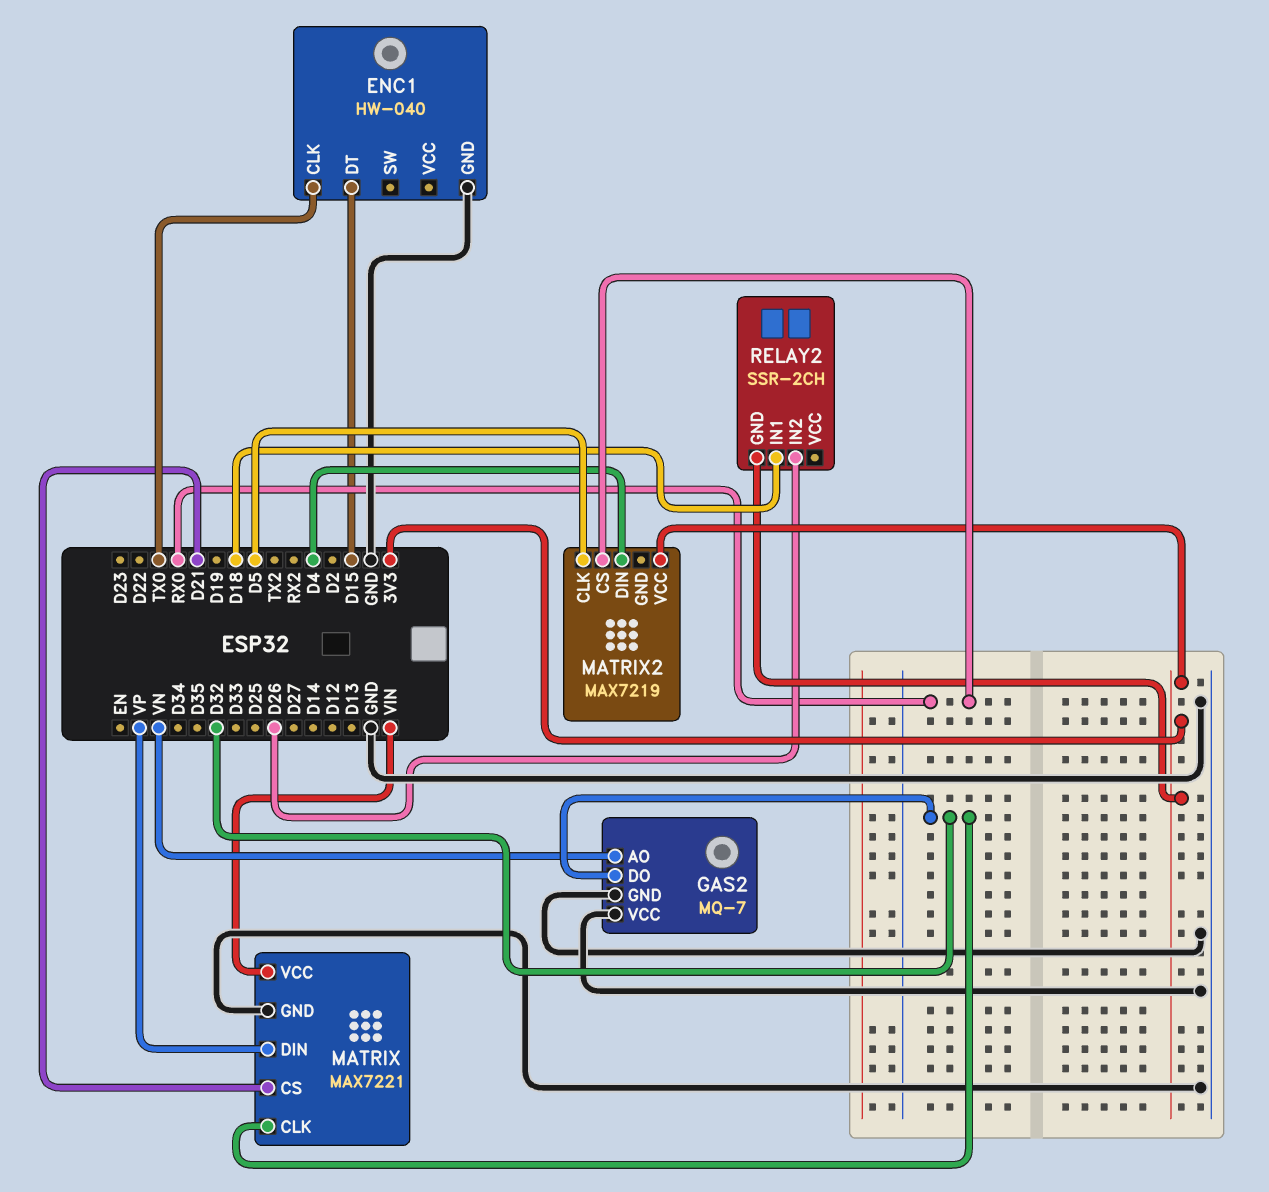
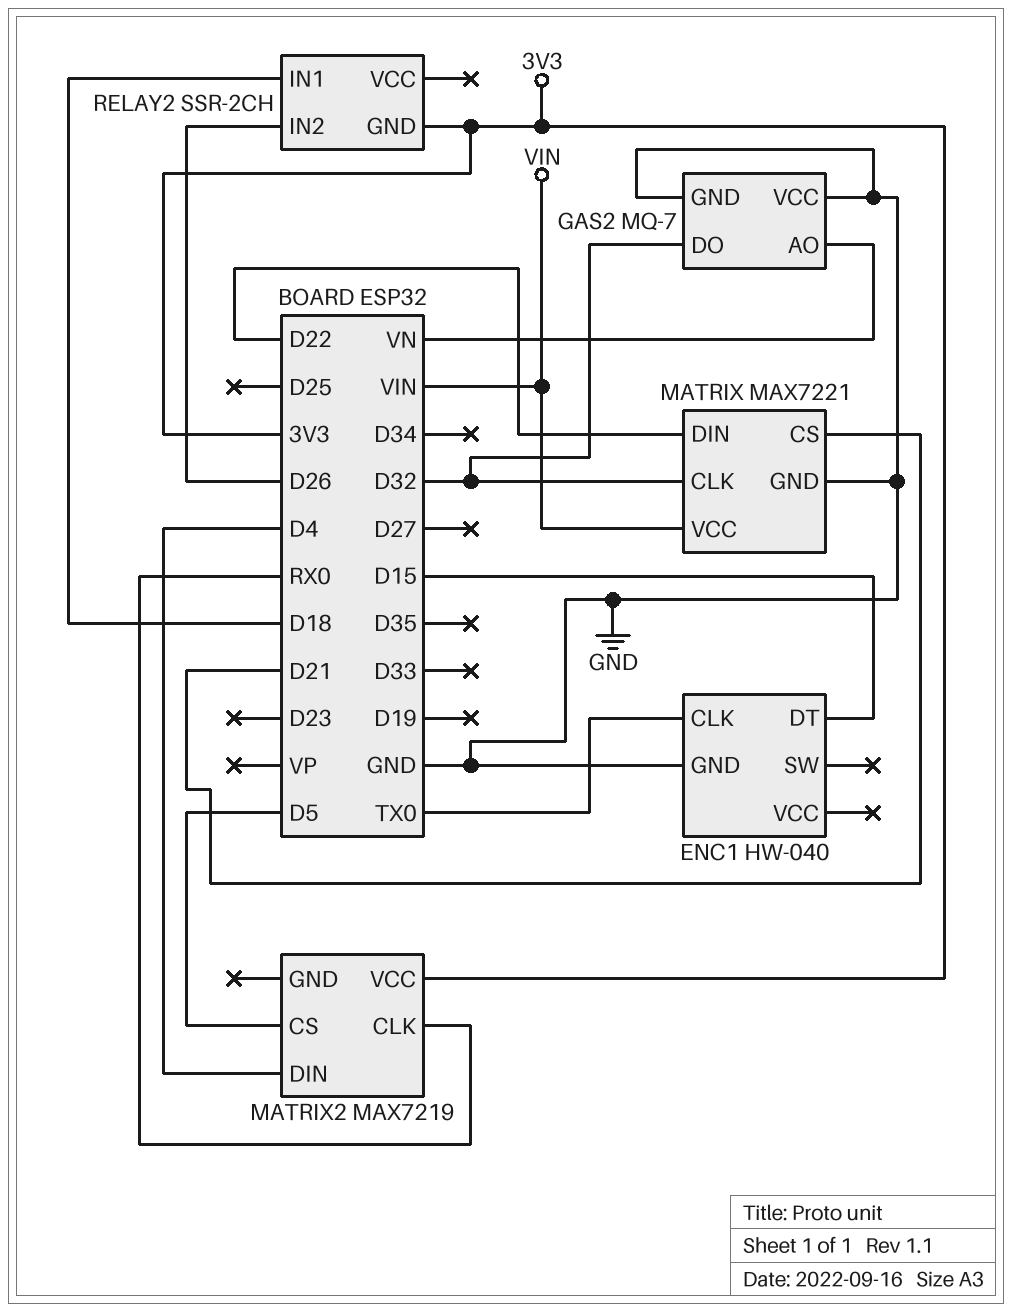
MATRIX pin DIN: VP -> D22
MATRIX2 pin CLK: D5 -> RX0
MATRIX2 pin CS: RX0 -> D5

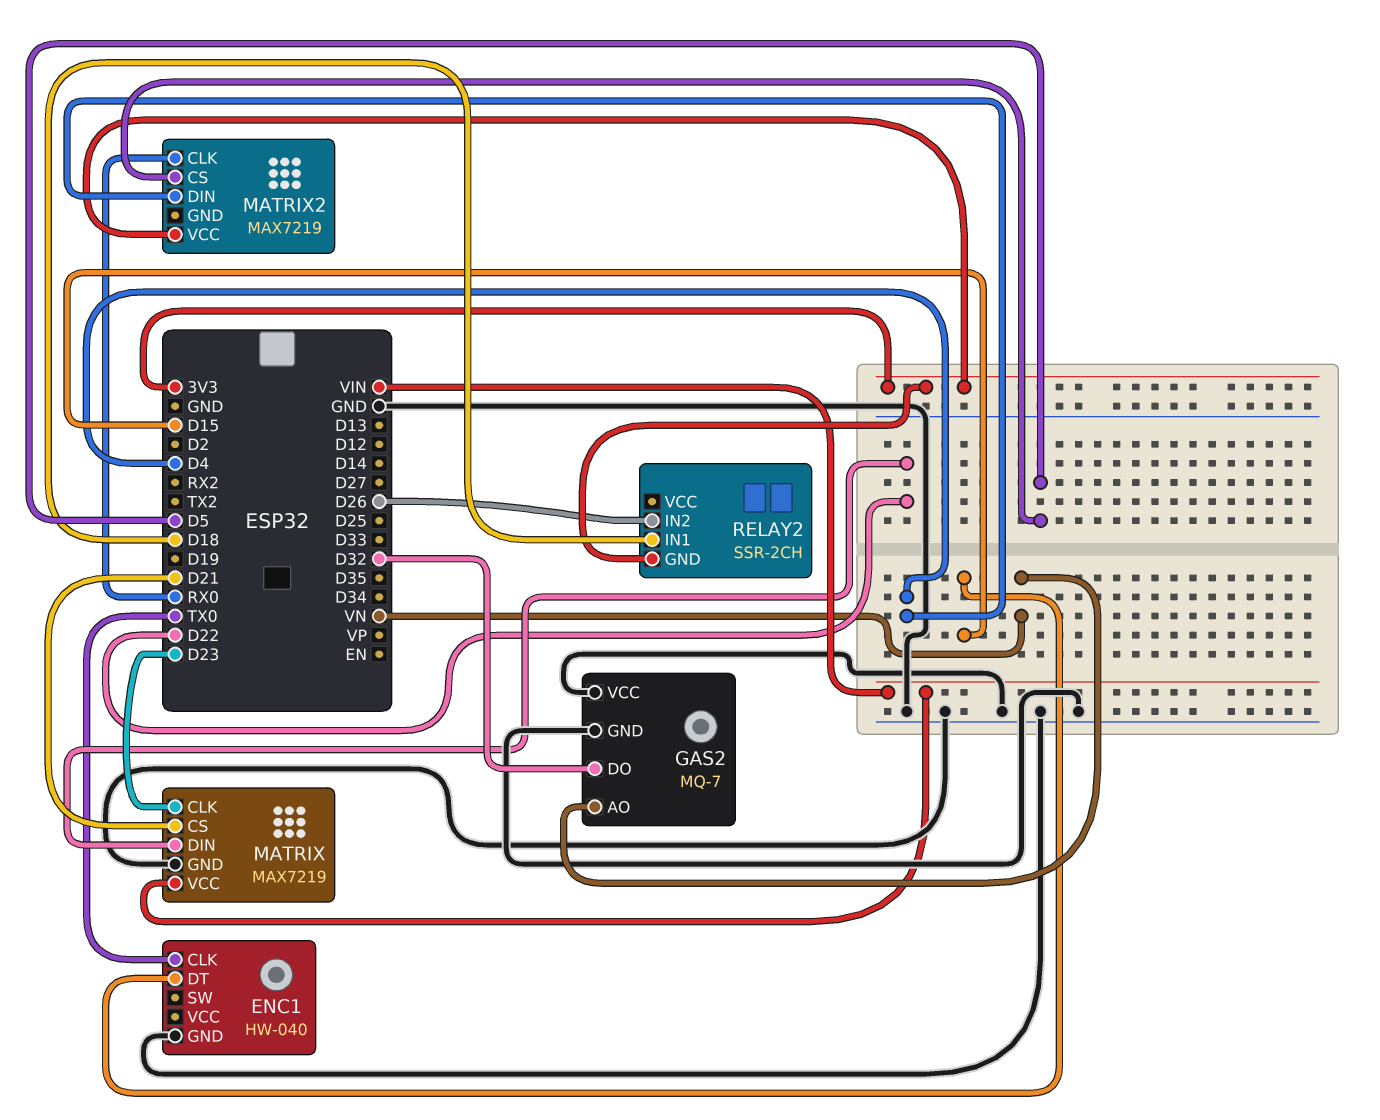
MATRIX: MAX7221 -> MAX7219
MATRIX pin CLK: D32 -> D23

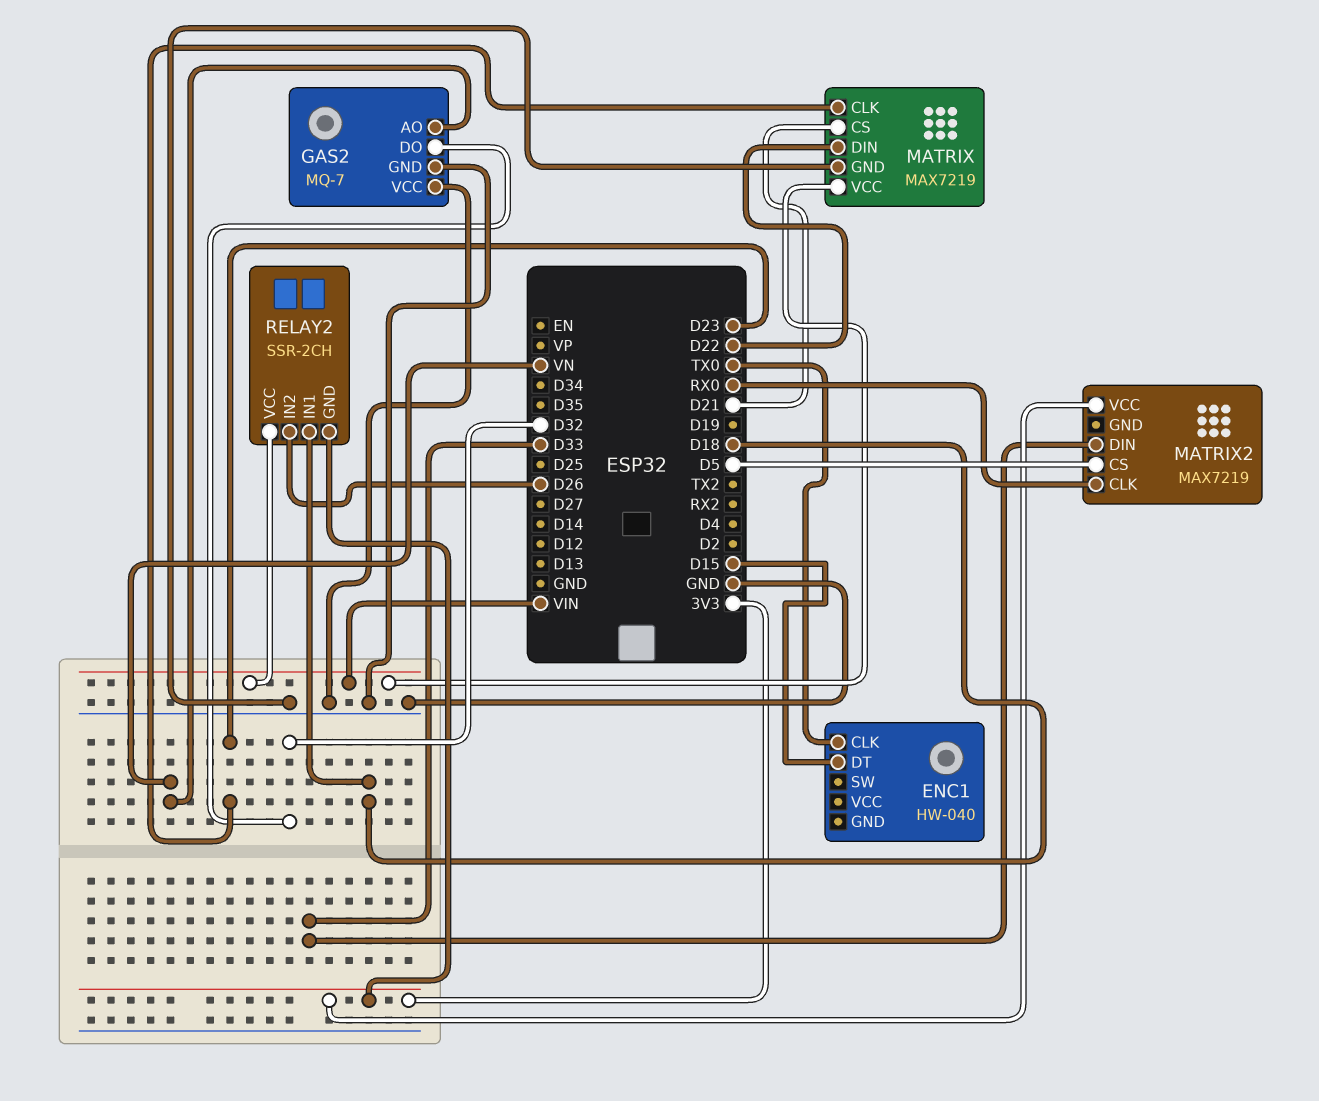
ENC1 pin GND: GND -> none
MATRIX2 pin DIN: D4 -> D33
RELAY2 pin VCC: none -> VIN

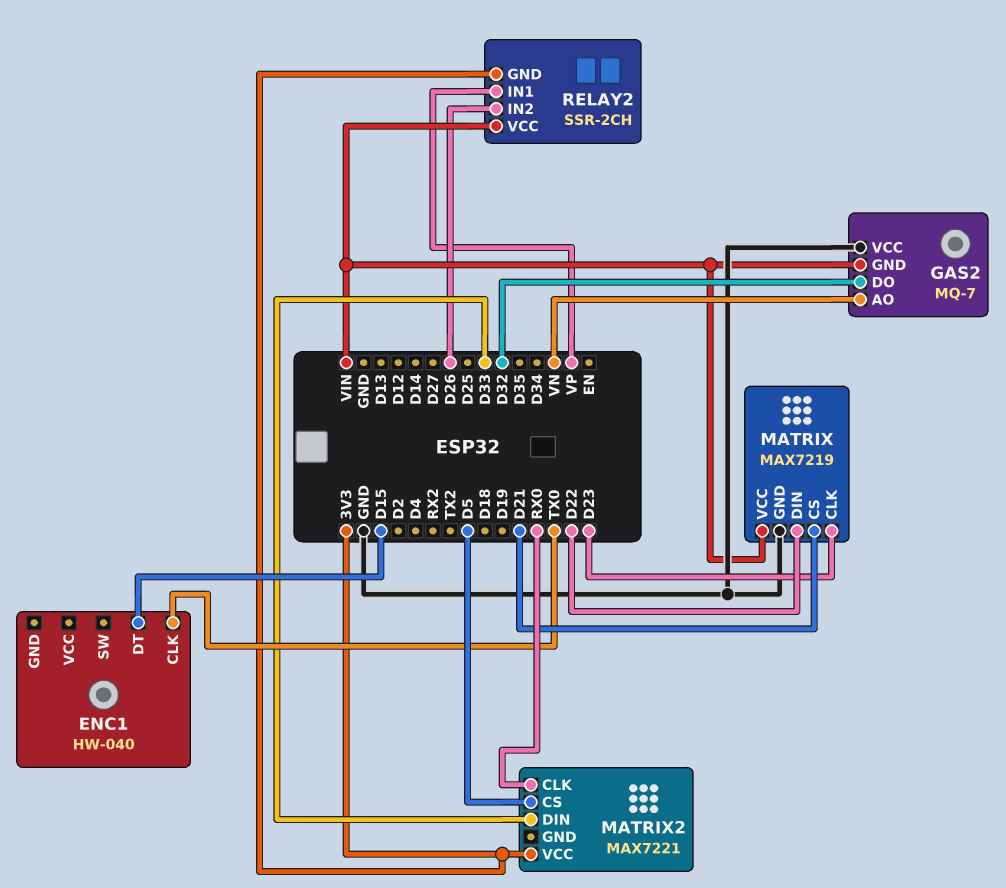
GAS2 pin GND: GND -> VIN
MATRIX2: MAX7219 -> MAX7221
RELAY2 pin IN1: D18 -> VP

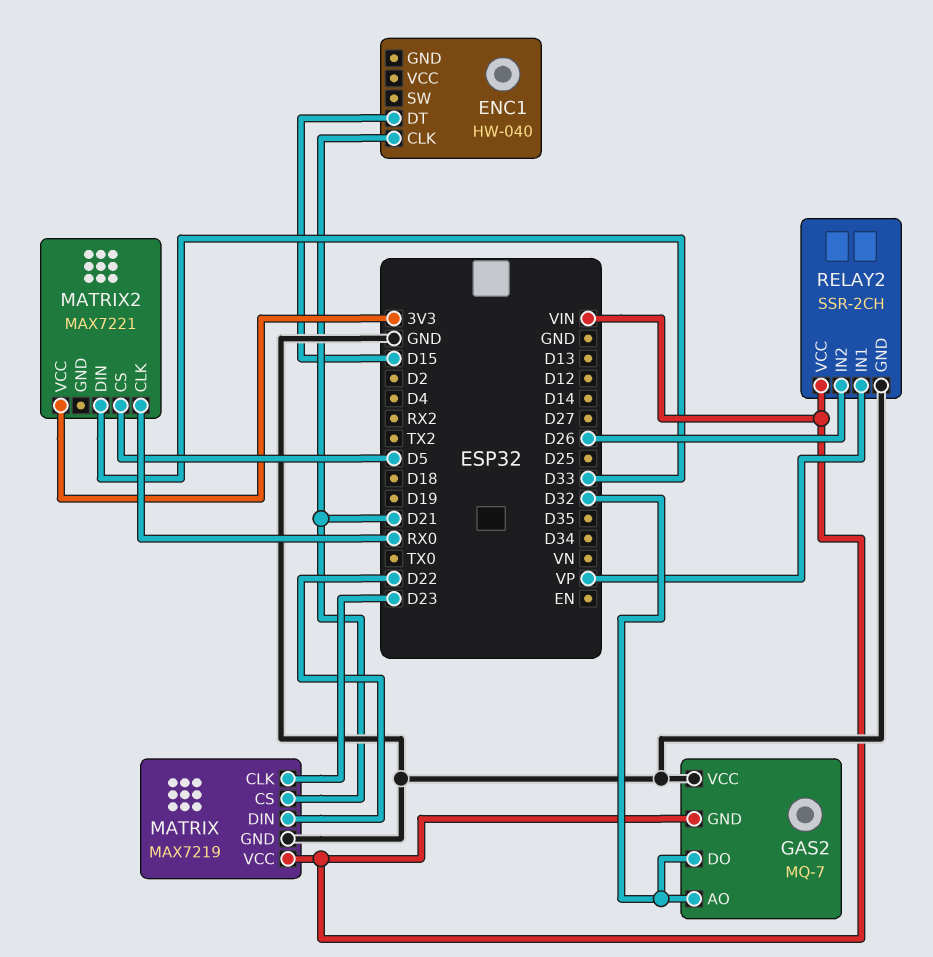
ENC1 pin CLK: TX0 -> D21
GAS2 pin AO: VN -> D32
RELAY2 pin GND: 3V3 -> GND

